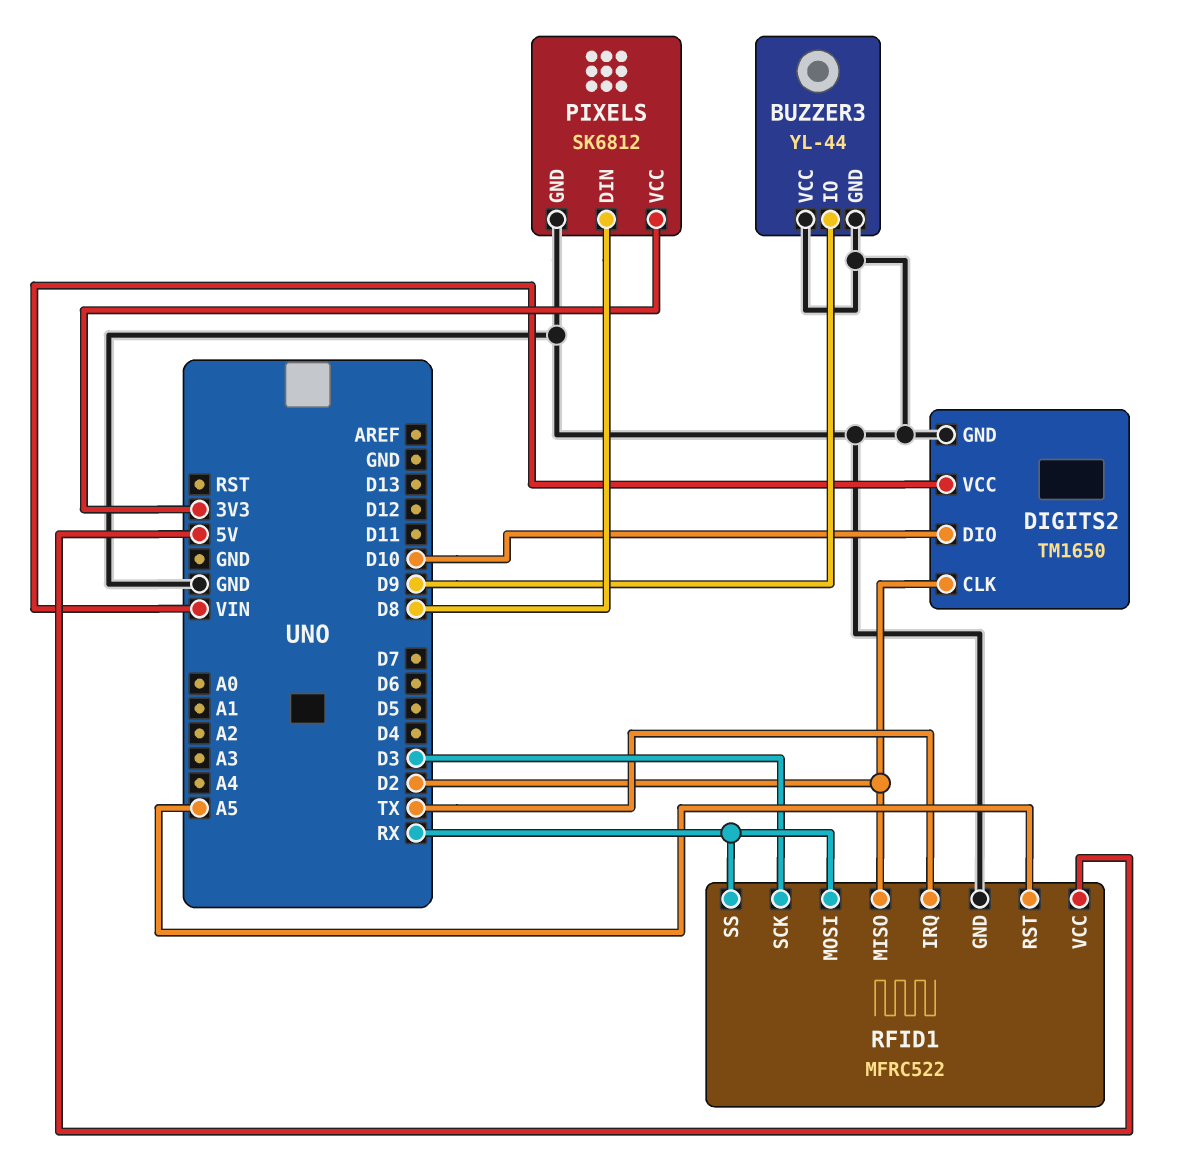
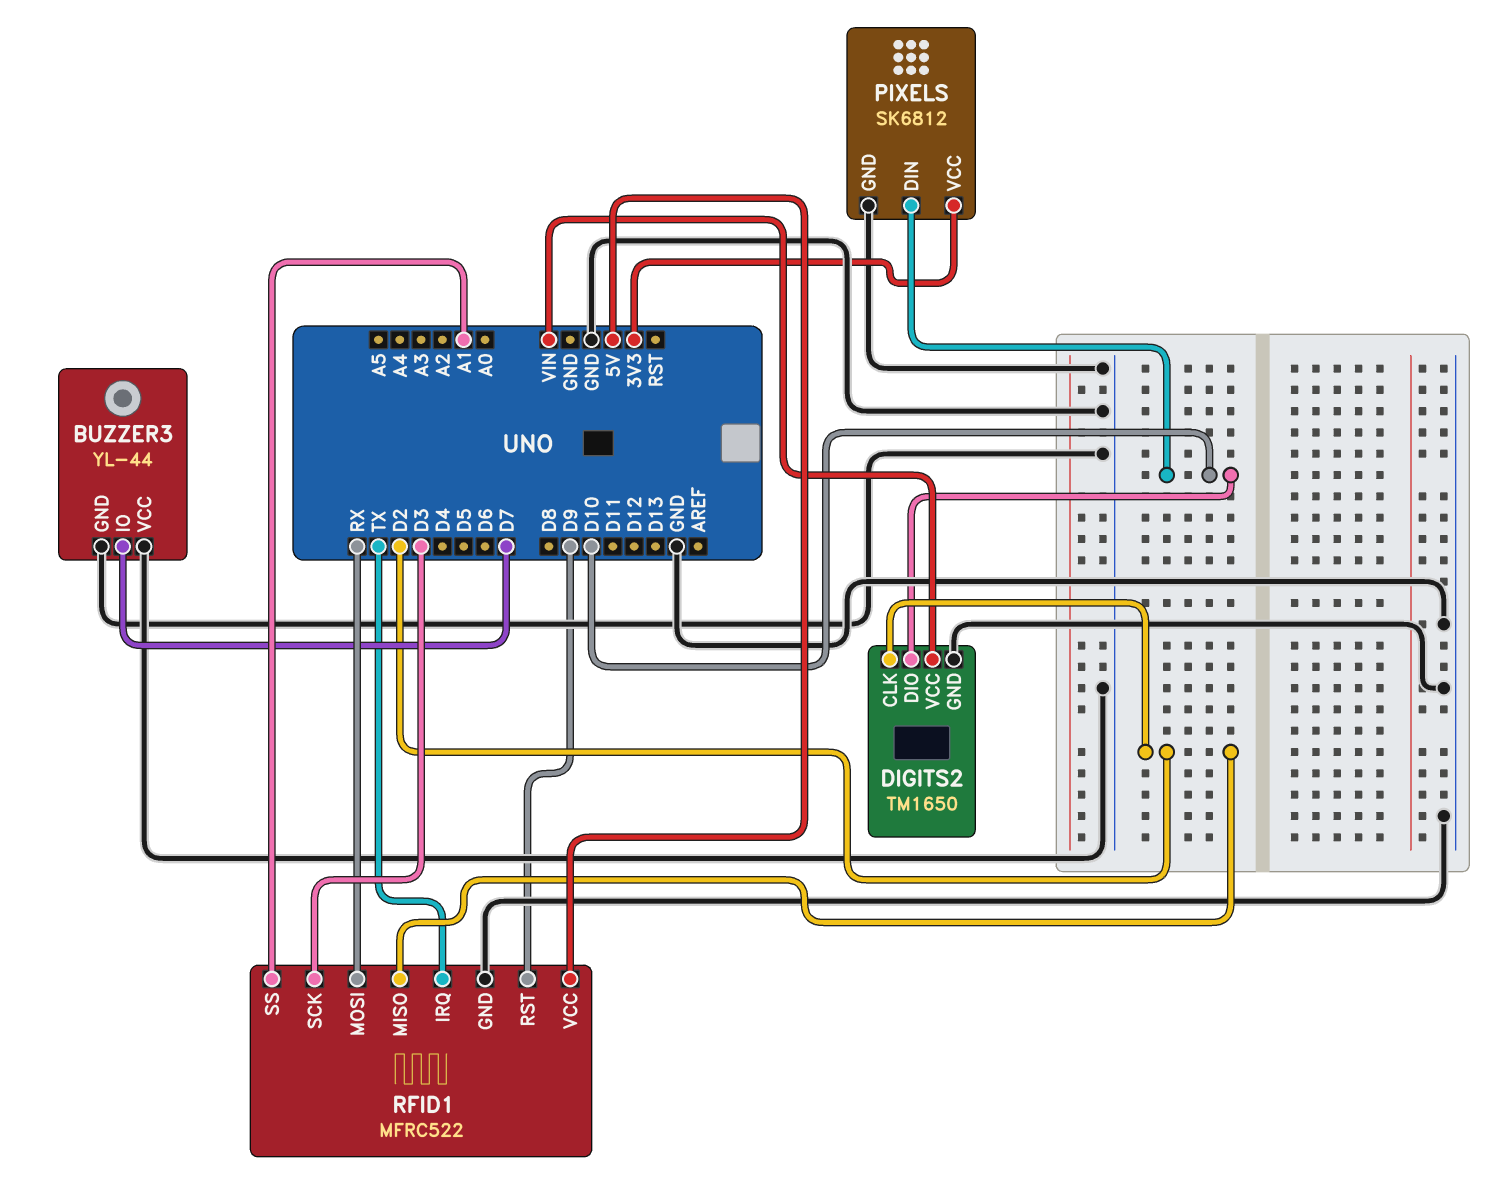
BUZZER3 pin IO: D9 -> D7
PIXELS pin DIN: D8 -> D10
RFID1 pin RST: A5 -> D9
RFID1 pin SS: RX -> A1

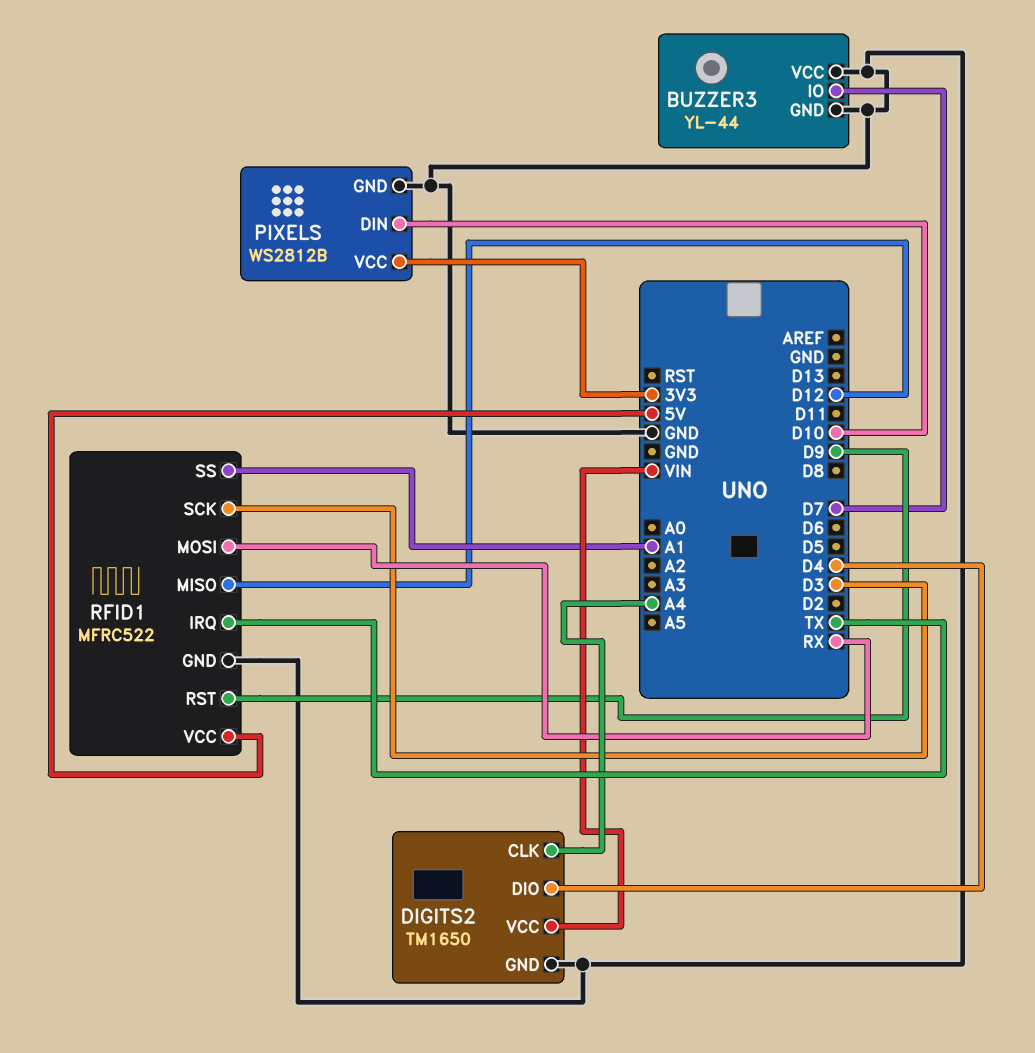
DIGITS2 pin CLK: D2 -> A4
DIGITS2 pin DIO: D10 -> D4
PIXELS: SK6812 -> WS2812B
RFID1 pin MISO: D2 -> D12

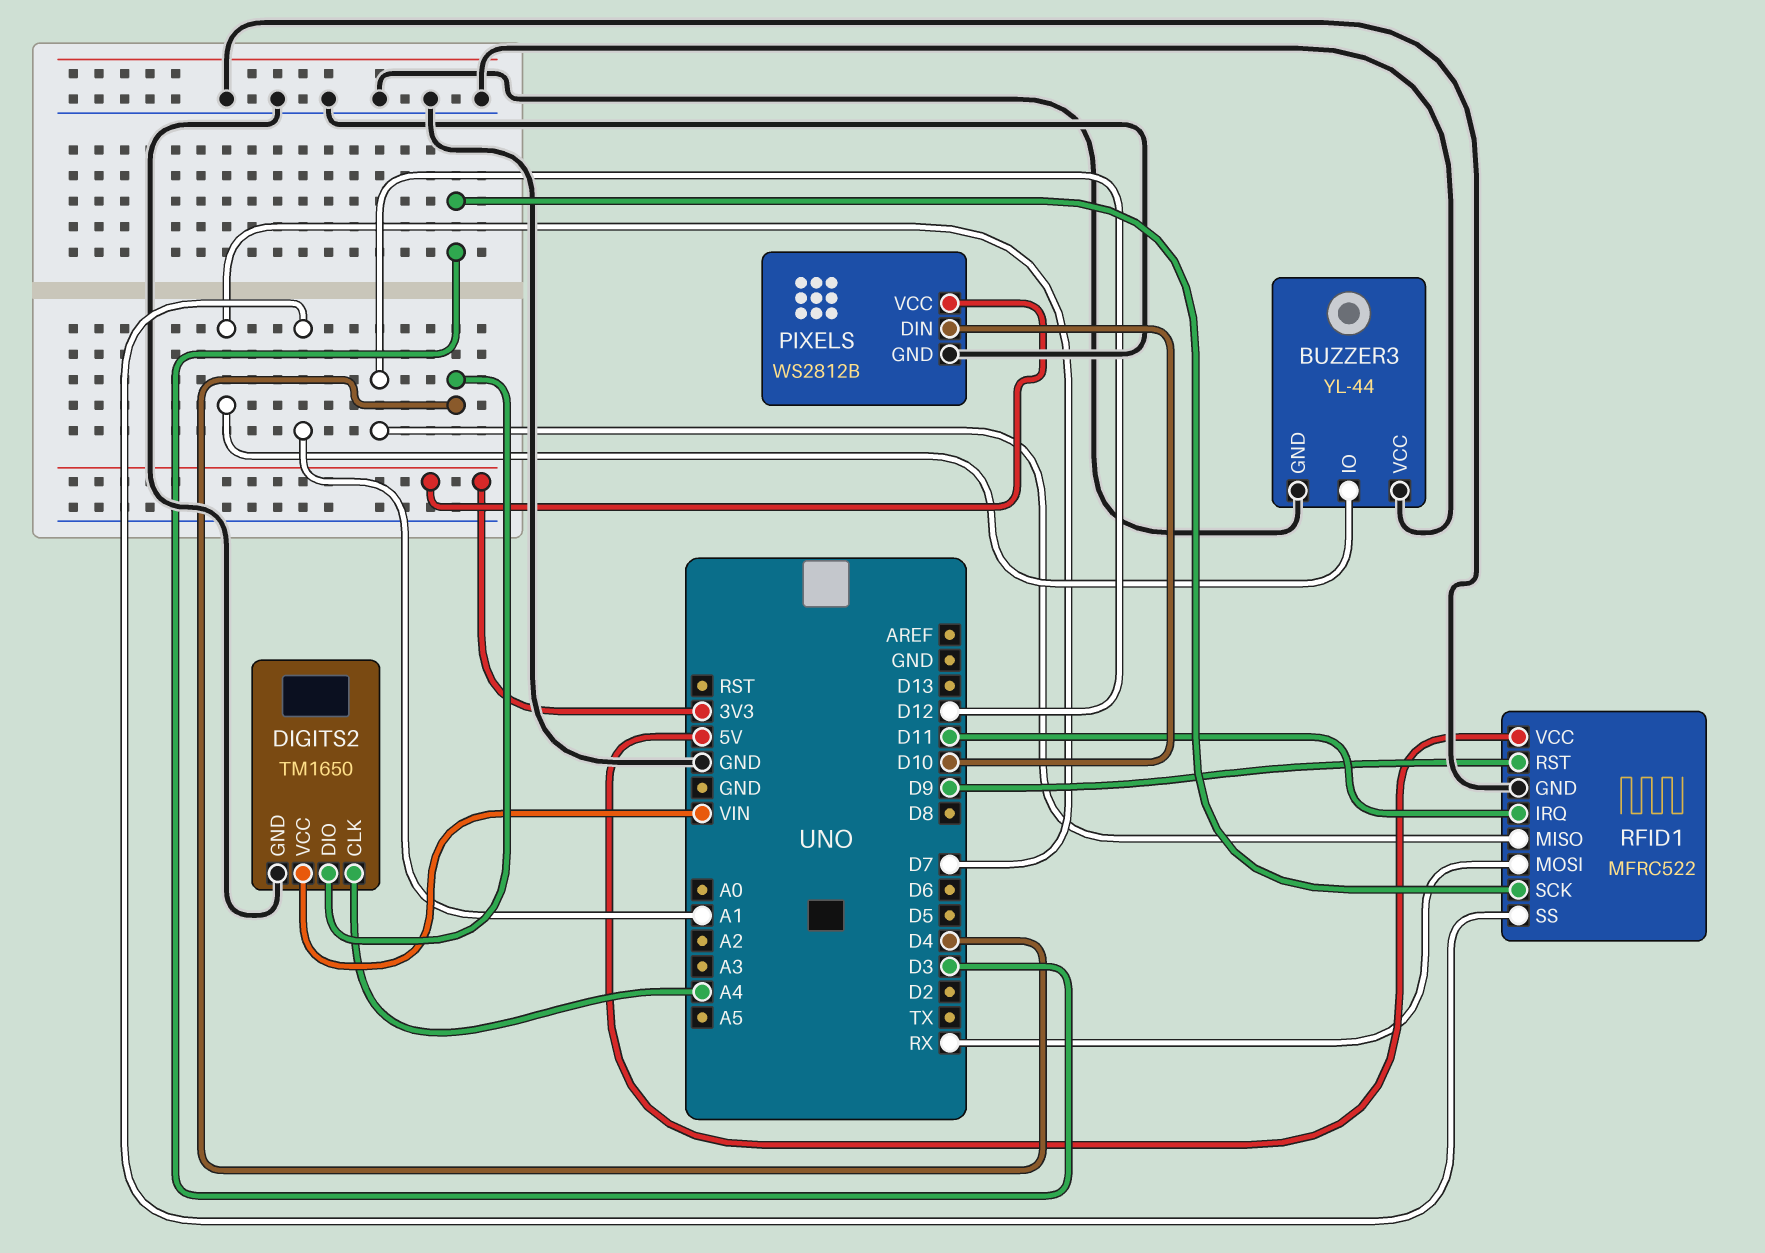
RFID1 pin IRQ: TX -> D11

